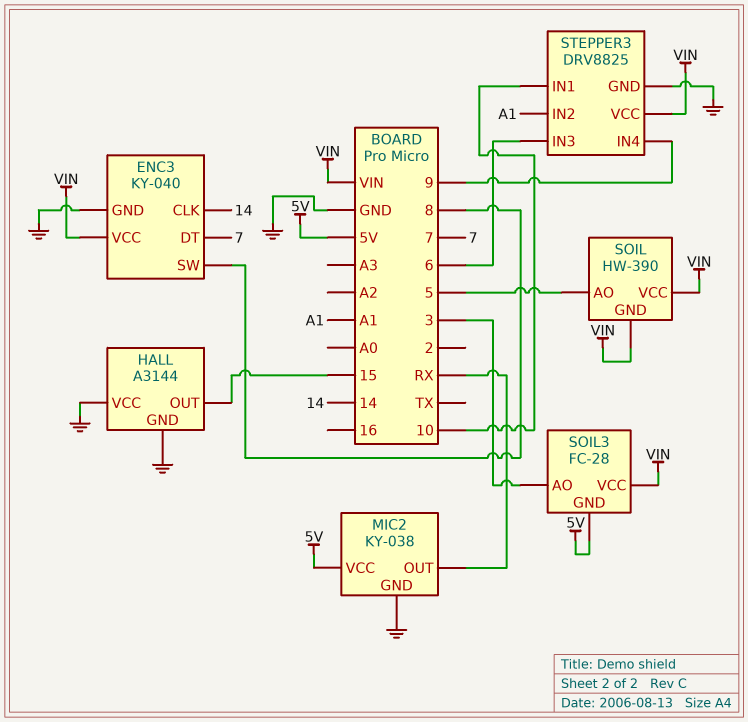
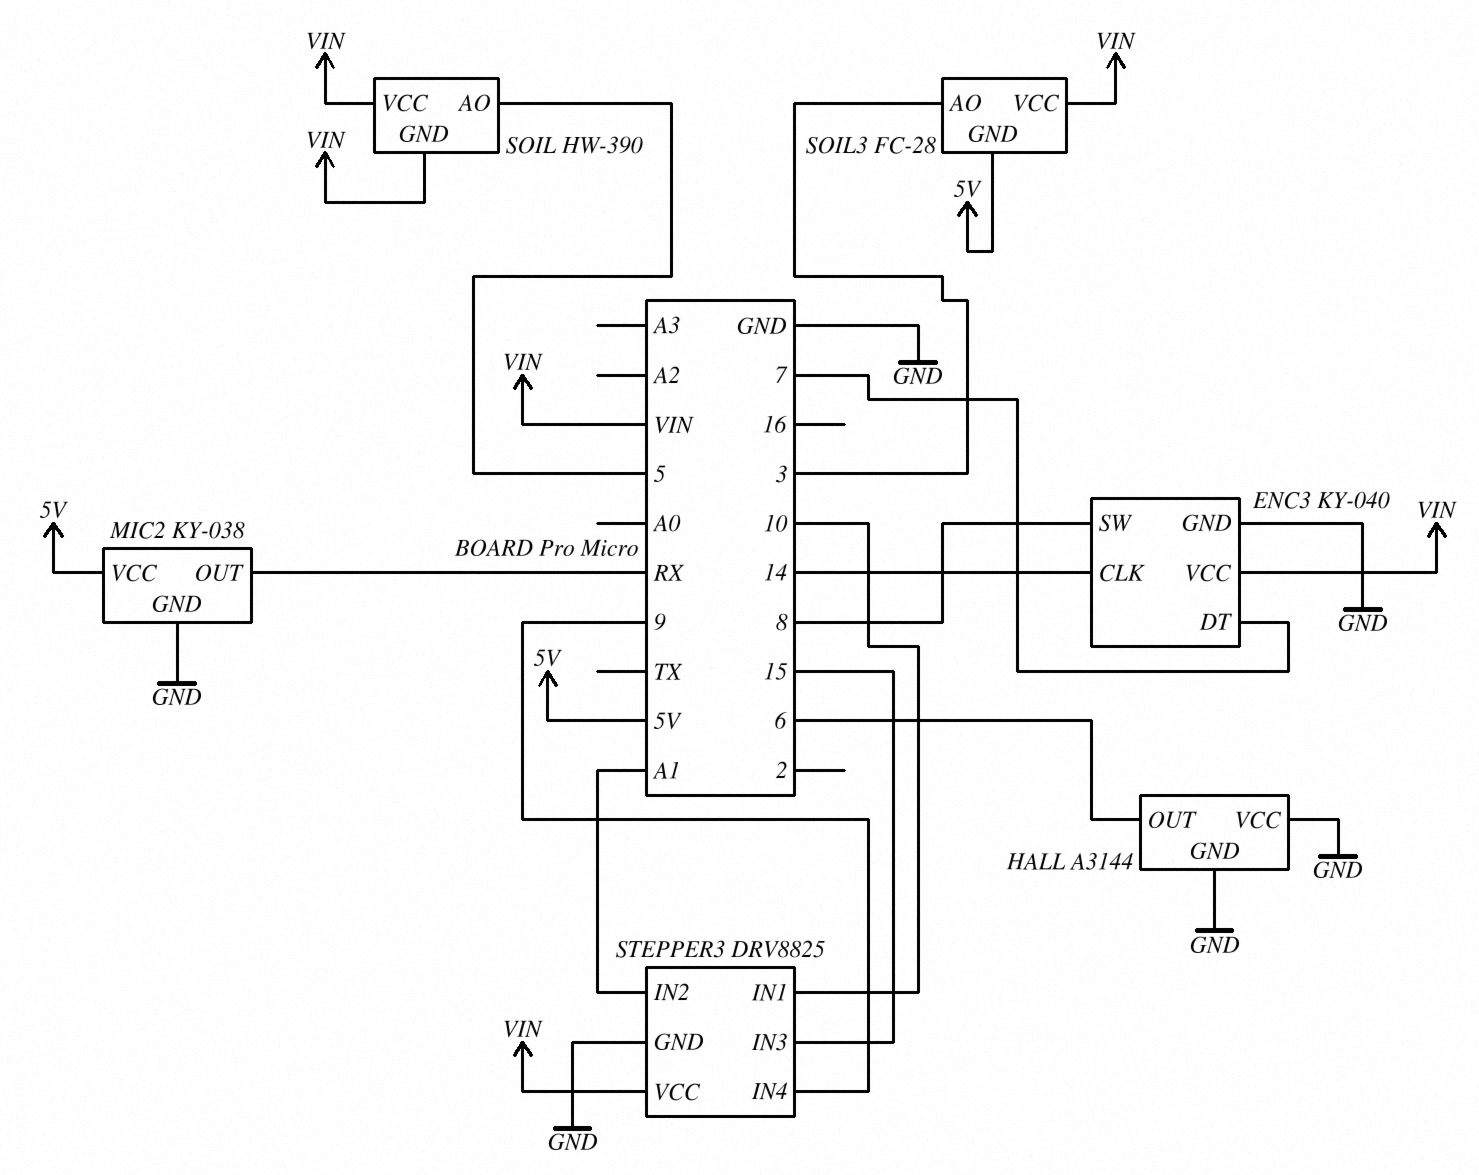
HALL pin OUT: 15 -> 6
STEPPER3 pin IN3: 6 -> 15

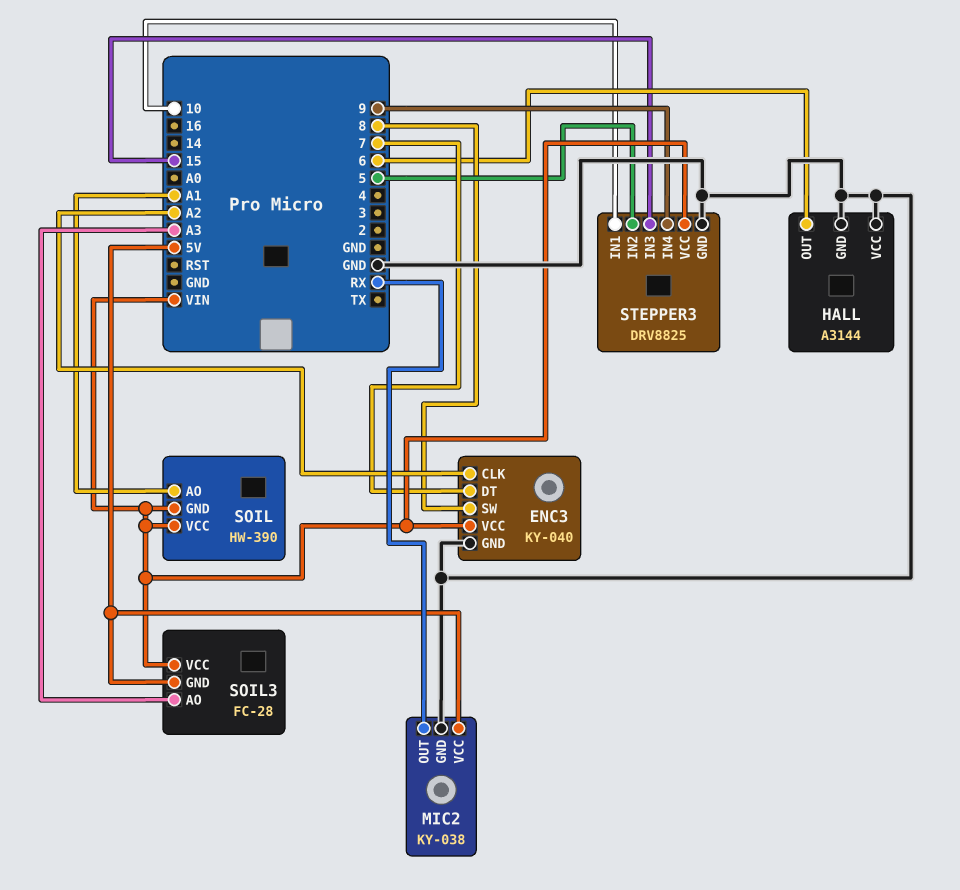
ENC3 pin CLK: 14 -> A2
SOIL pin AO: 5 -> A1
SOIL3 pin AO: 3 -> A3
STEPPER3 pin IN2: A1 -> 5

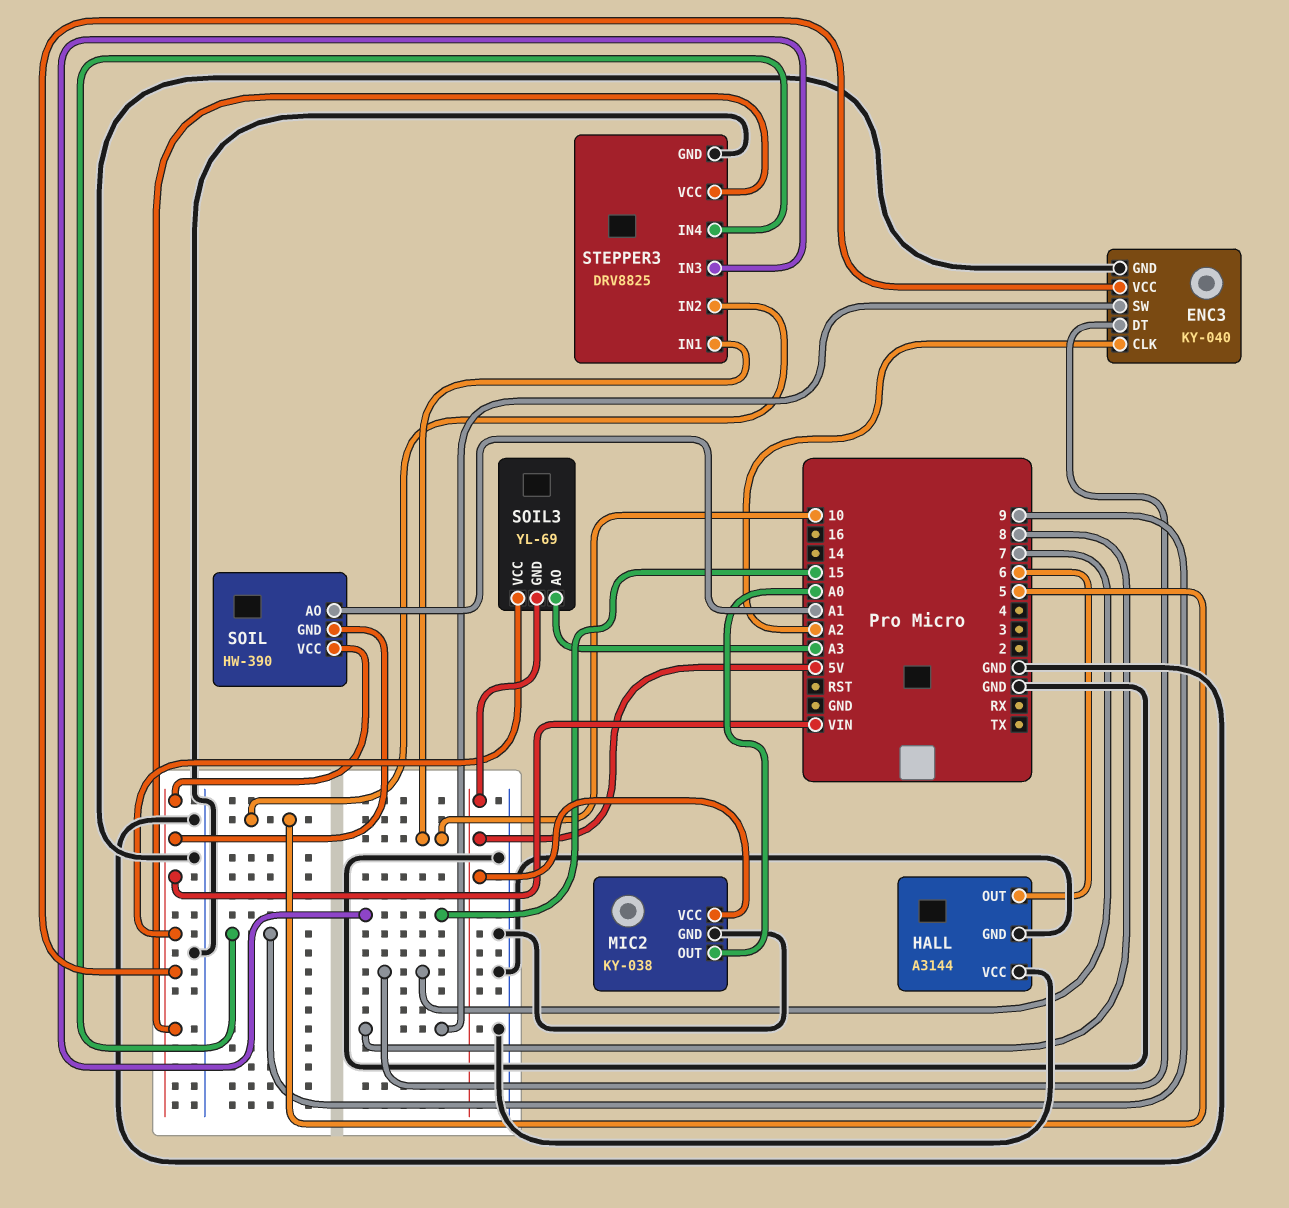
MIC2 pin OUT: RX -> A0
SOIL3: FC-28 -> YL-69

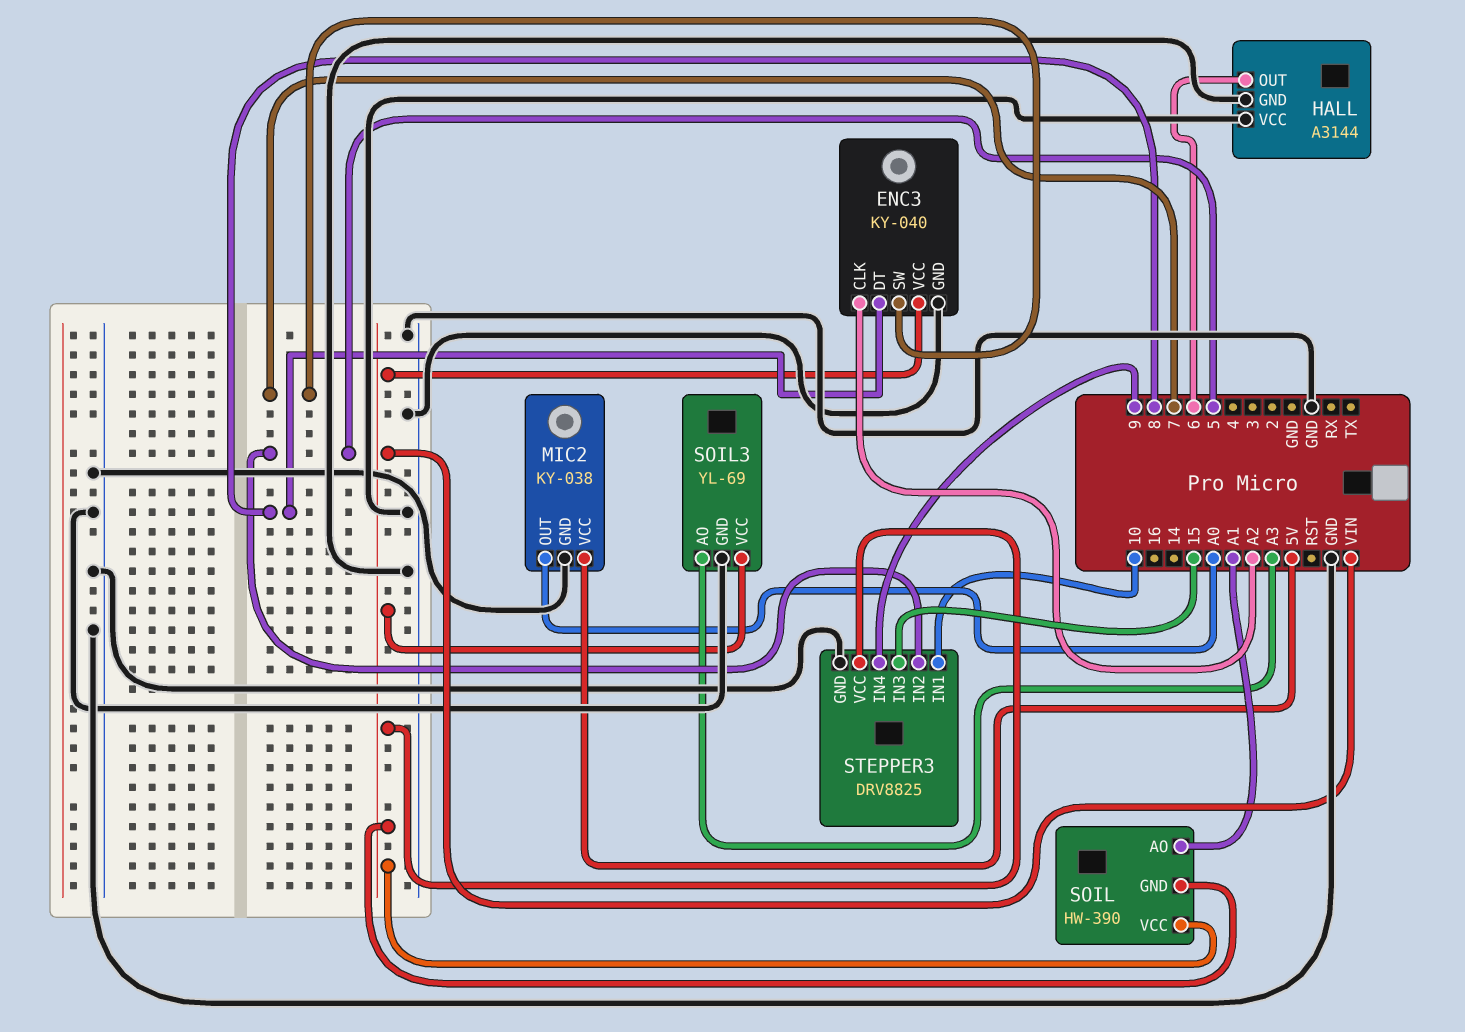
ENC3 pin DT: 7 -> 8
ENC3 pin SW: 8 -> 7
SOIL3 pin GND: 5V -> GND

